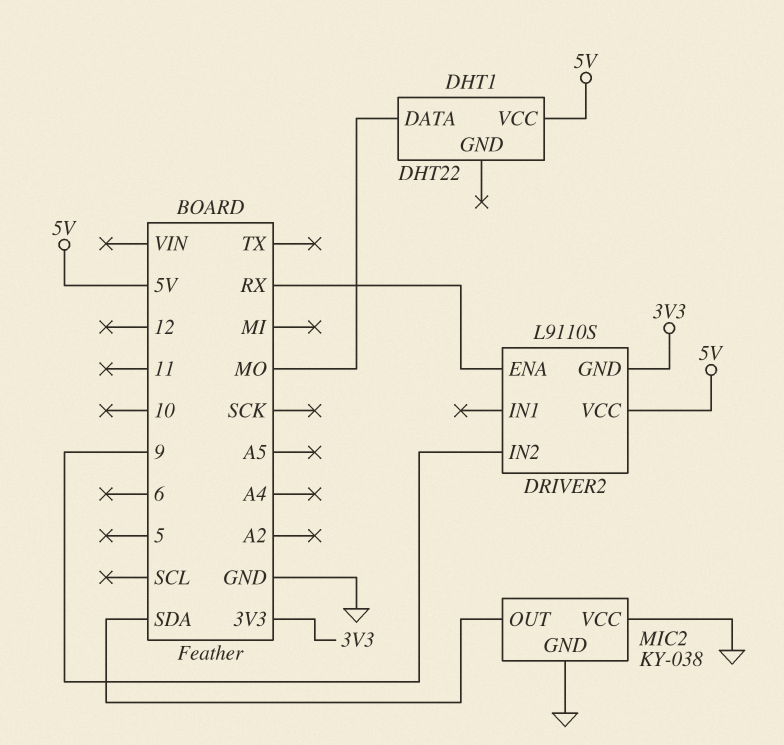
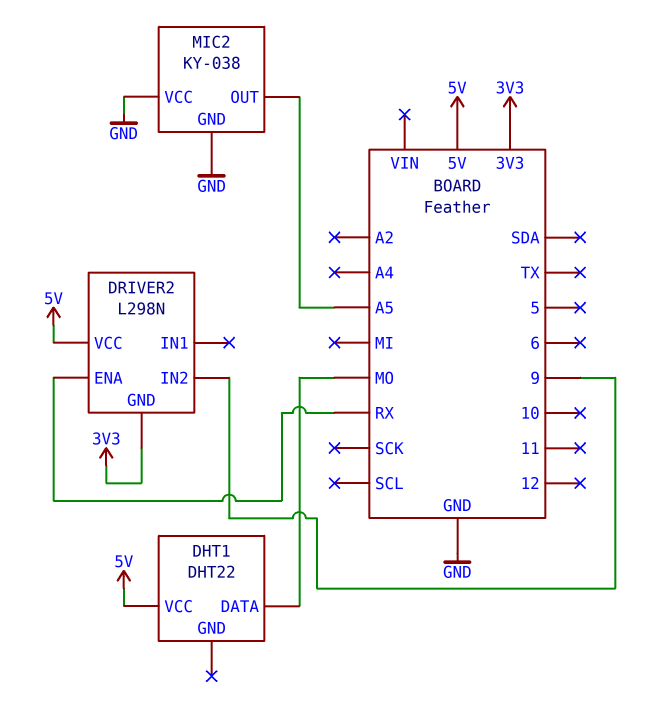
DRIVER2: L9110S -> L298N
MIC2 pin OUT: SDA -> A5

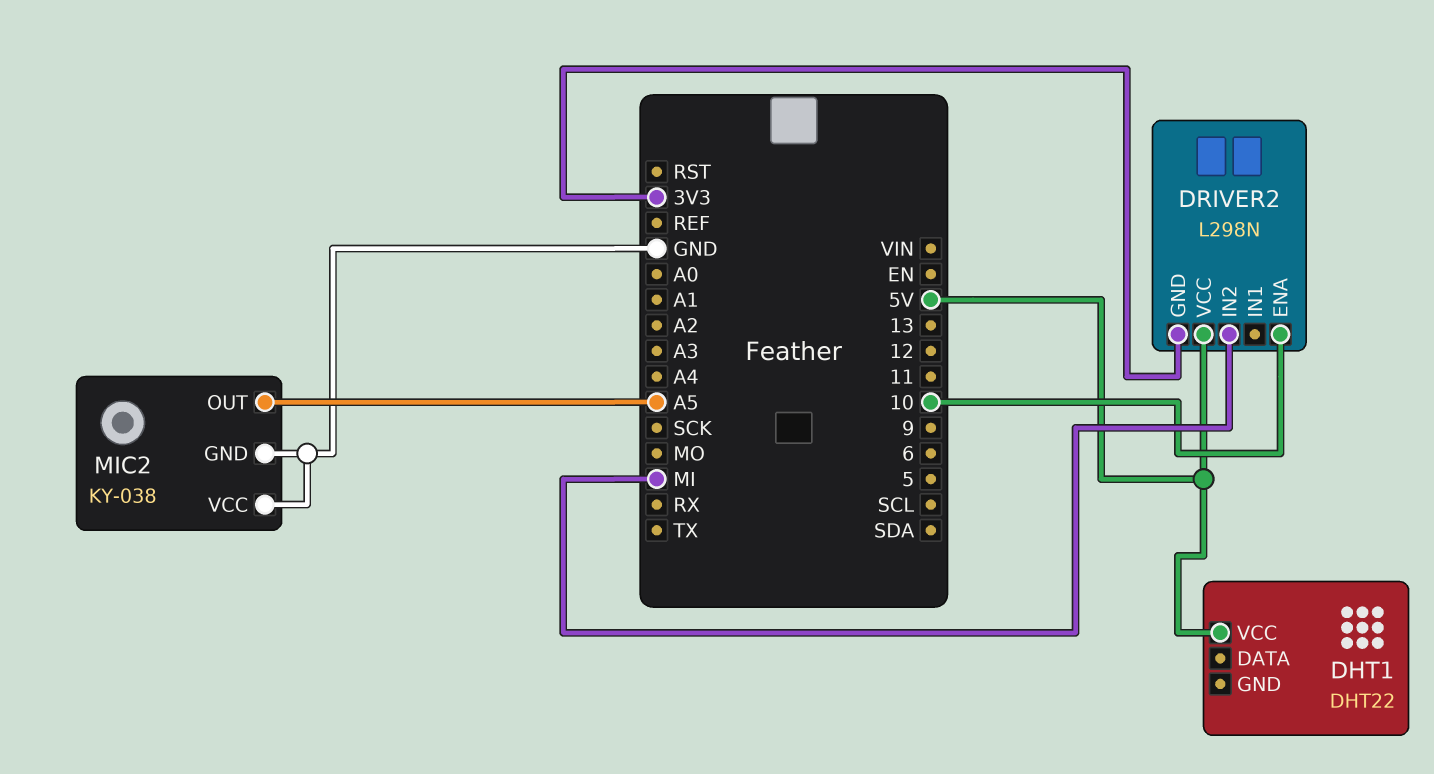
DHT1 pin DATA: MO -> none
DRIVER2 pin ENA: RX -> 10
DRIVER2 pin IN2: 9 -> MI

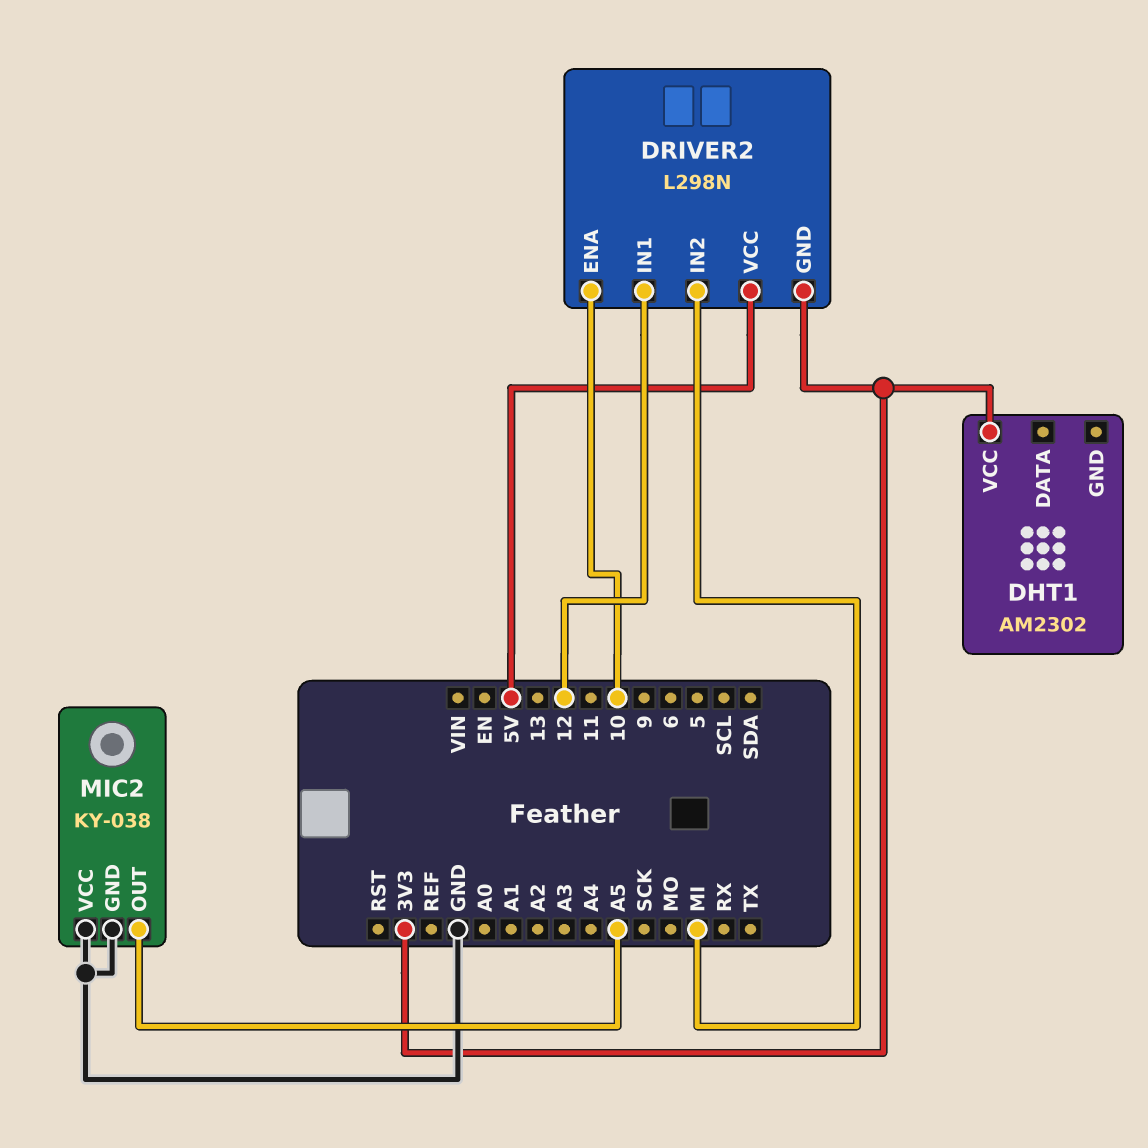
DHT1: DHT22 -> AM2302
DHT1 pin VCC: 5V -> 3V3
DRIVER2 pin IN1: none -> 12

